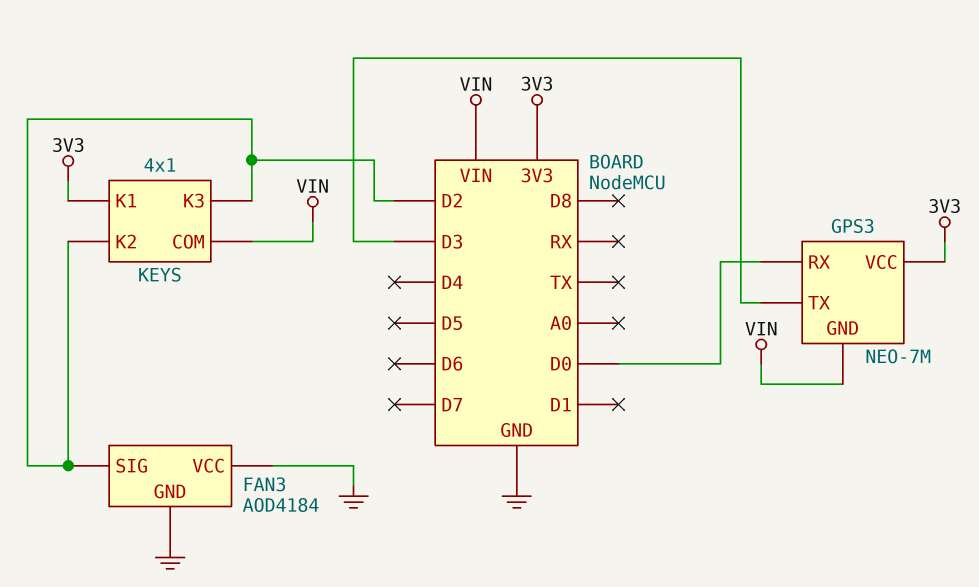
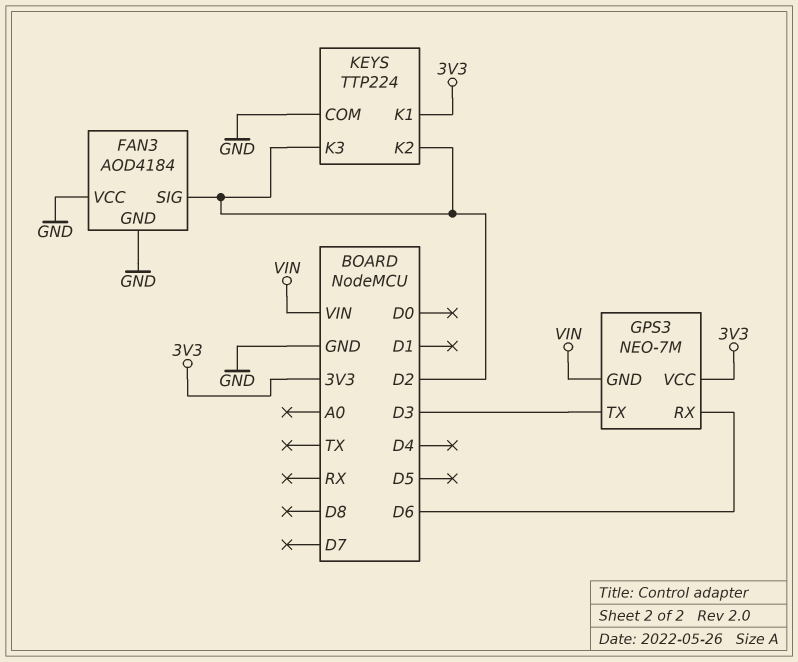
GPS3 pin RX: D0 -> D6
KEYS: 4x1 -> TTP224
KEYS pin COM: VIN -> GND

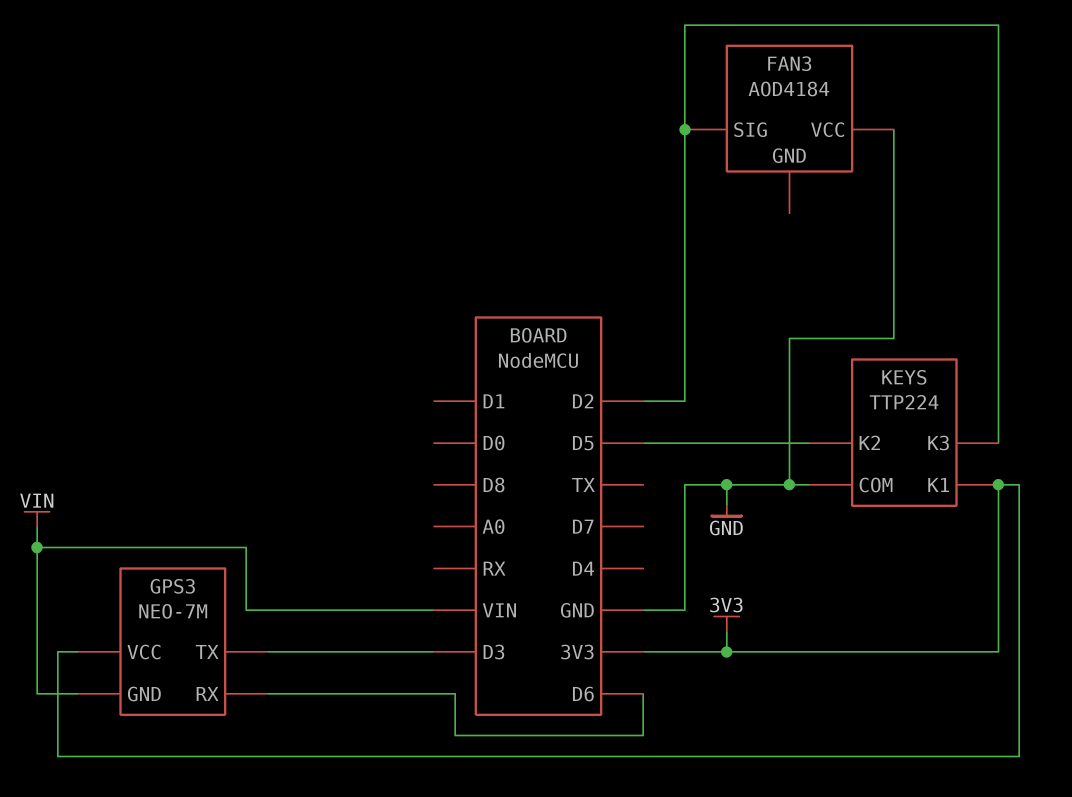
FAN3 pin GND: GND -> none
KEYS pin K2: D2 -> D5

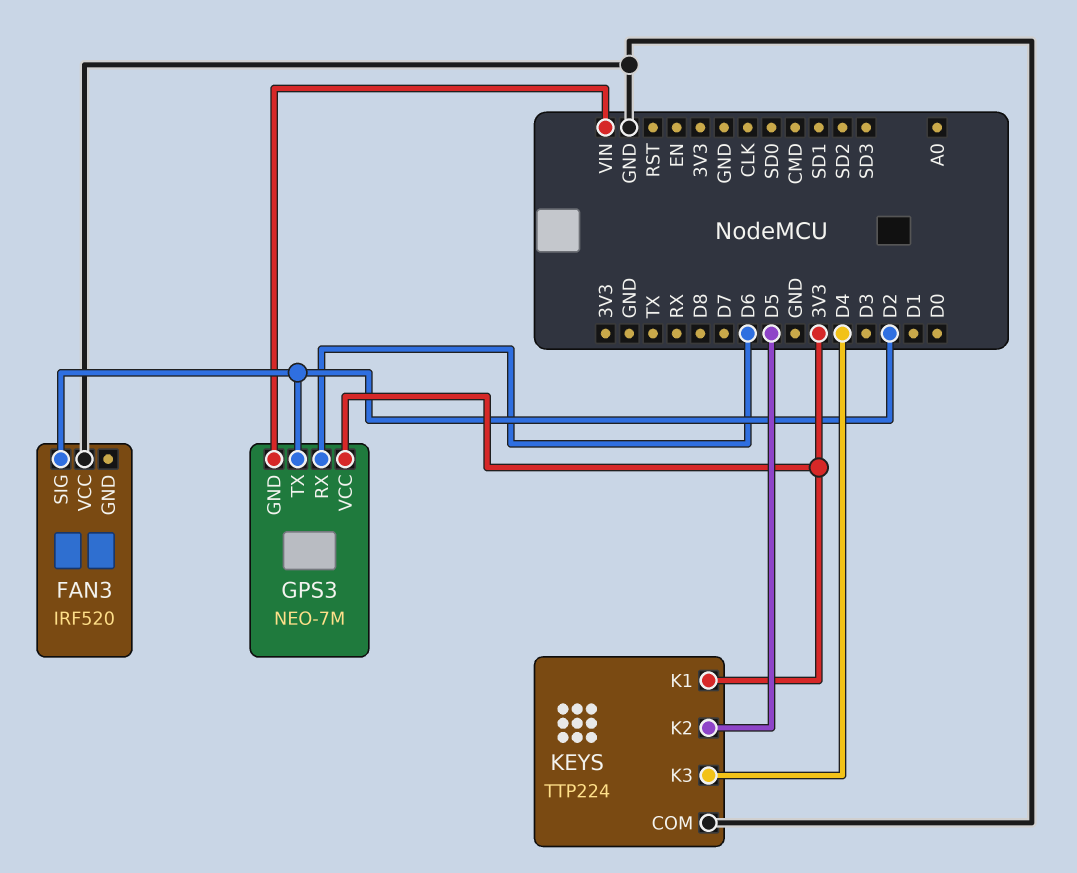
FAN3: AOD4184 -> IRF520
GPS3 pin TX: D3 -> D2
KEYS pin K3: D2 -> D4

